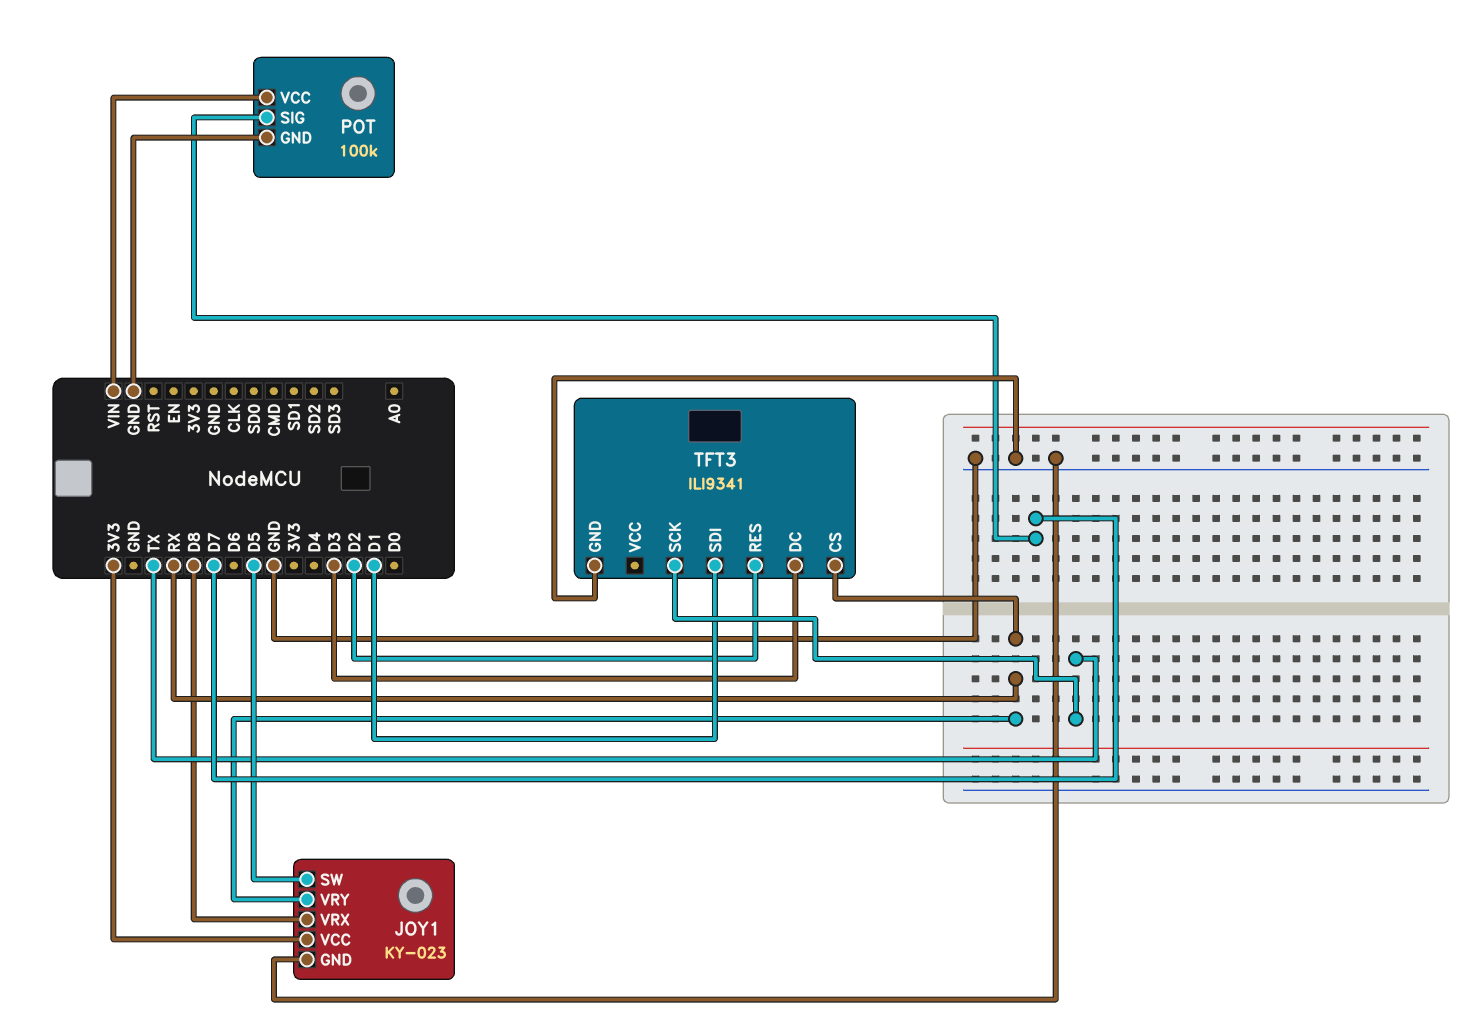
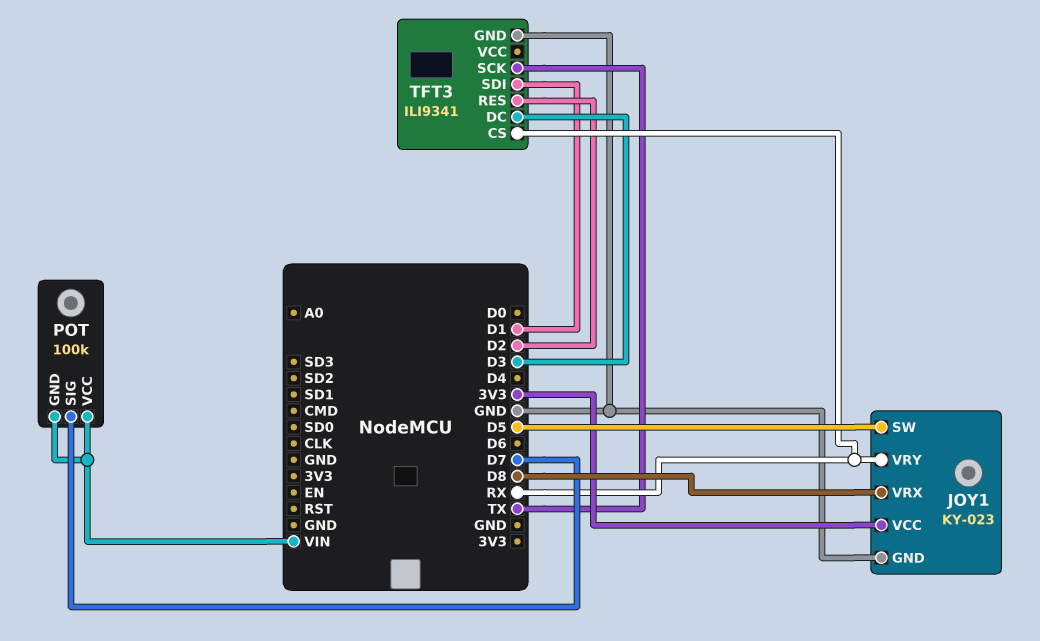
POT pin GND: GND -> VIN

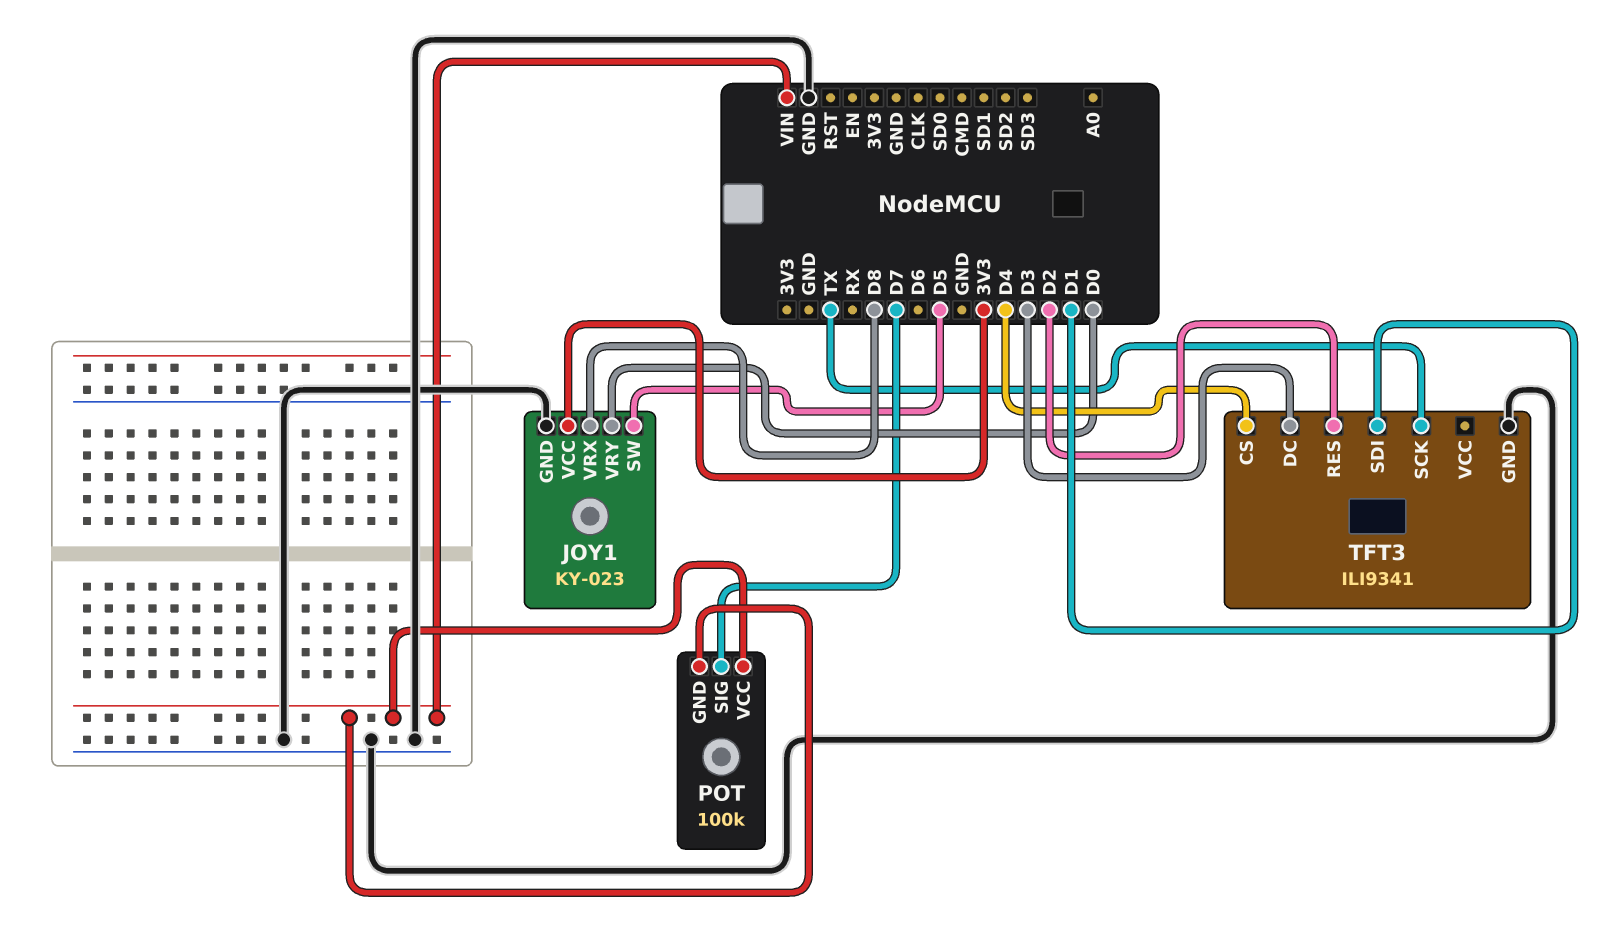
JOY1 pin VRY: RX -> D0
TFT3 pin CS: RX -> D4

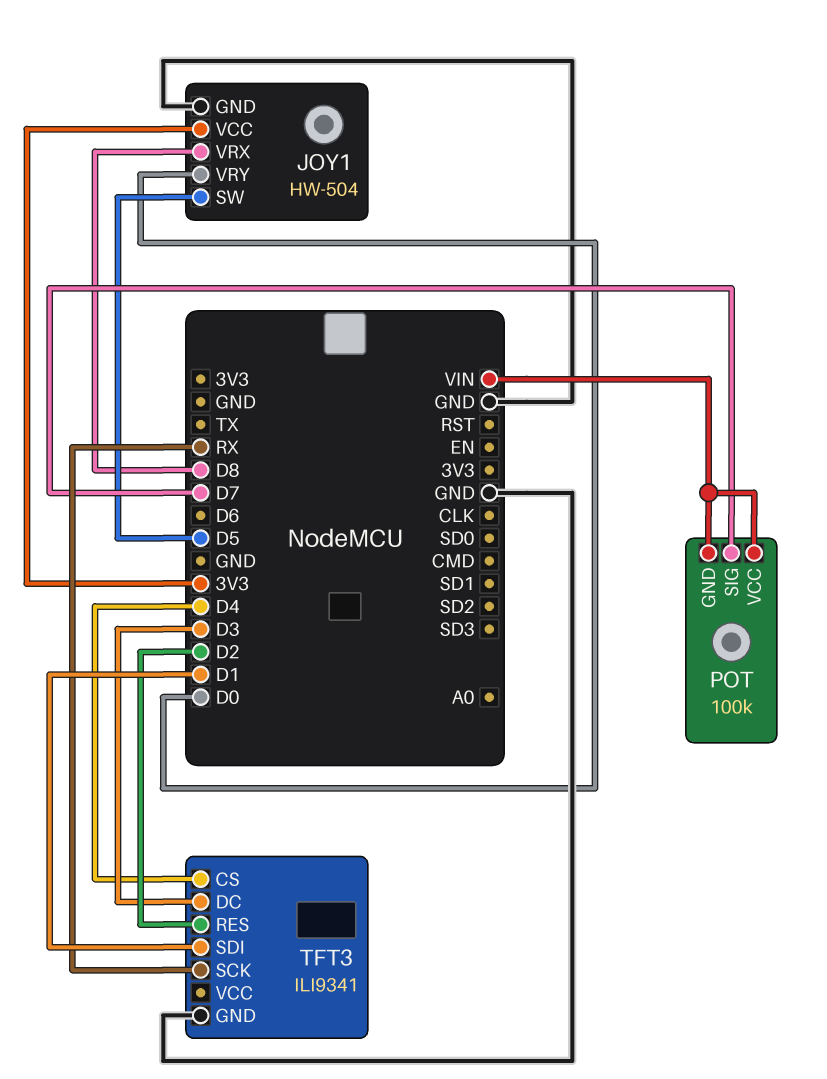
JOY1: KY-023 -> HW-504
TFT3 pin SCK: TX -> RX

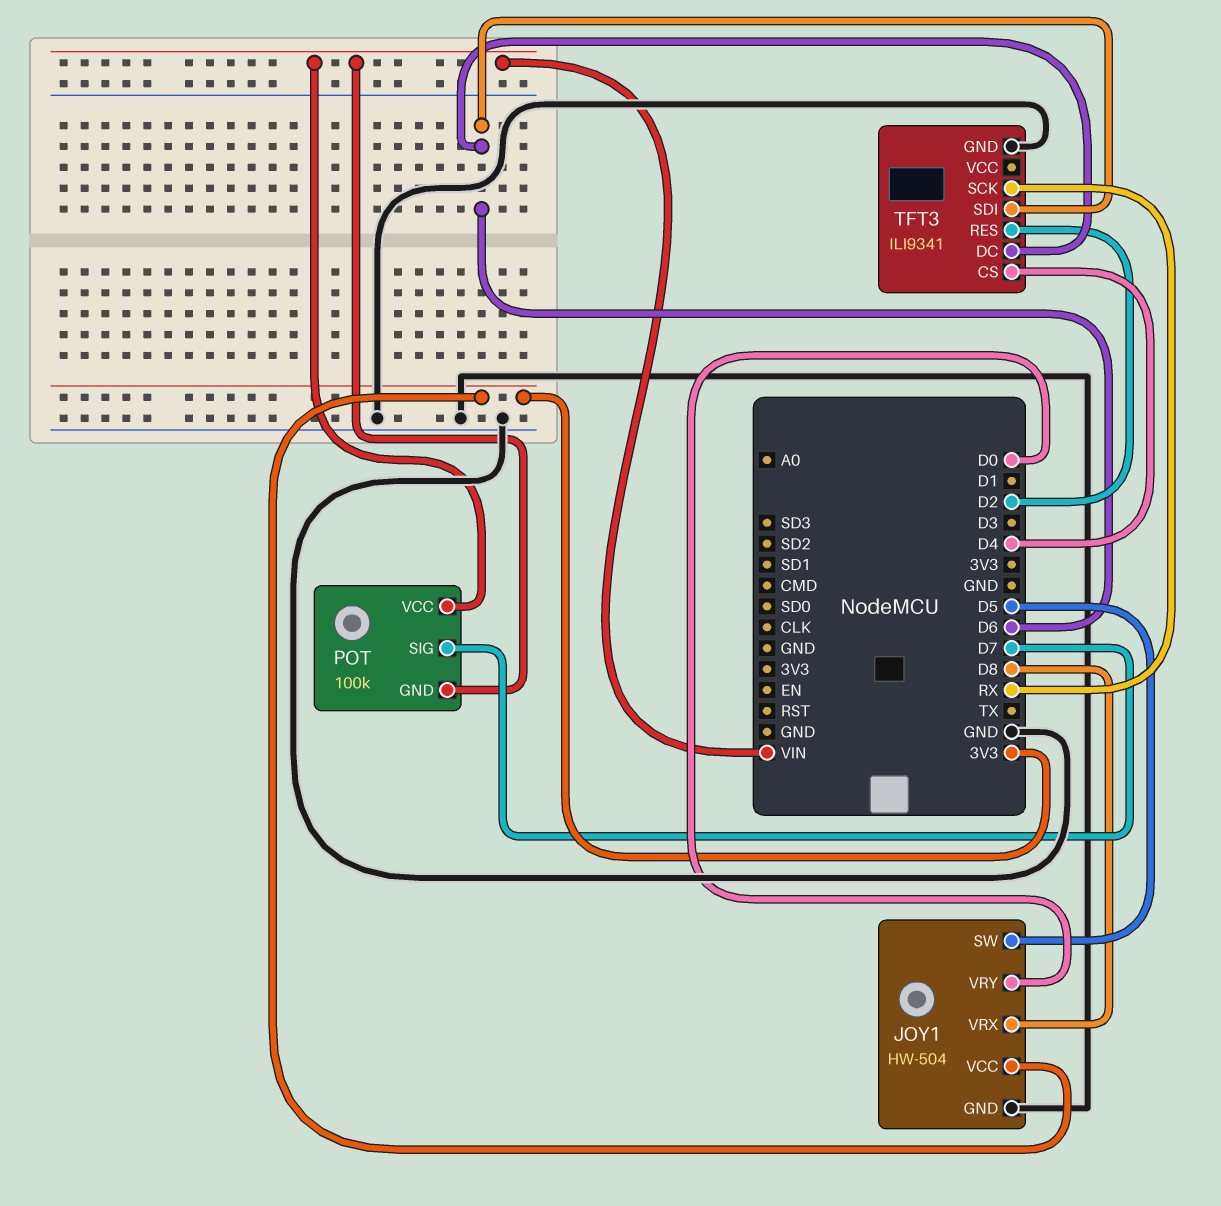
TFT3 pin DC: D3 -> D6
TFT3 pin SDI: D1 -> D6

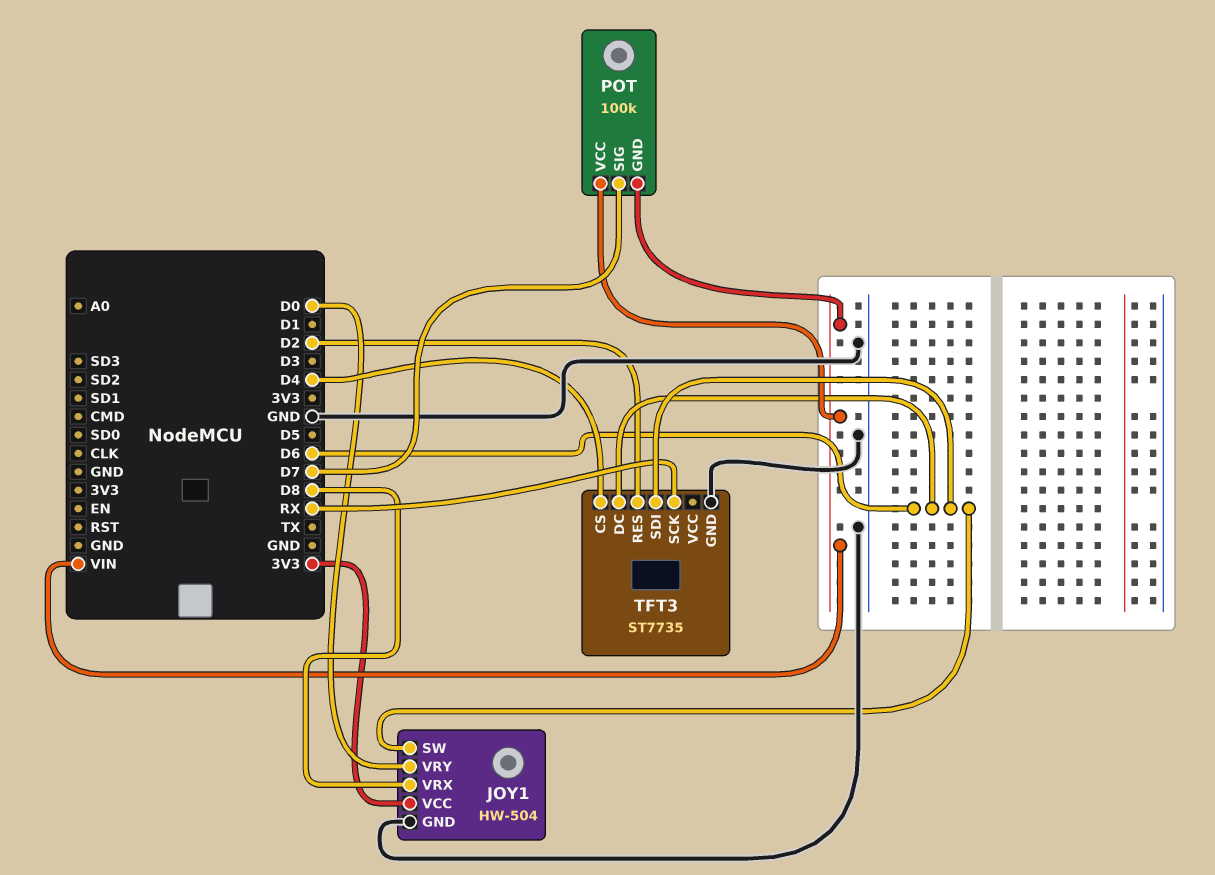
JOY1 pin SW: D5 -> D6
TFT3: ILI9341 -> ST7735

